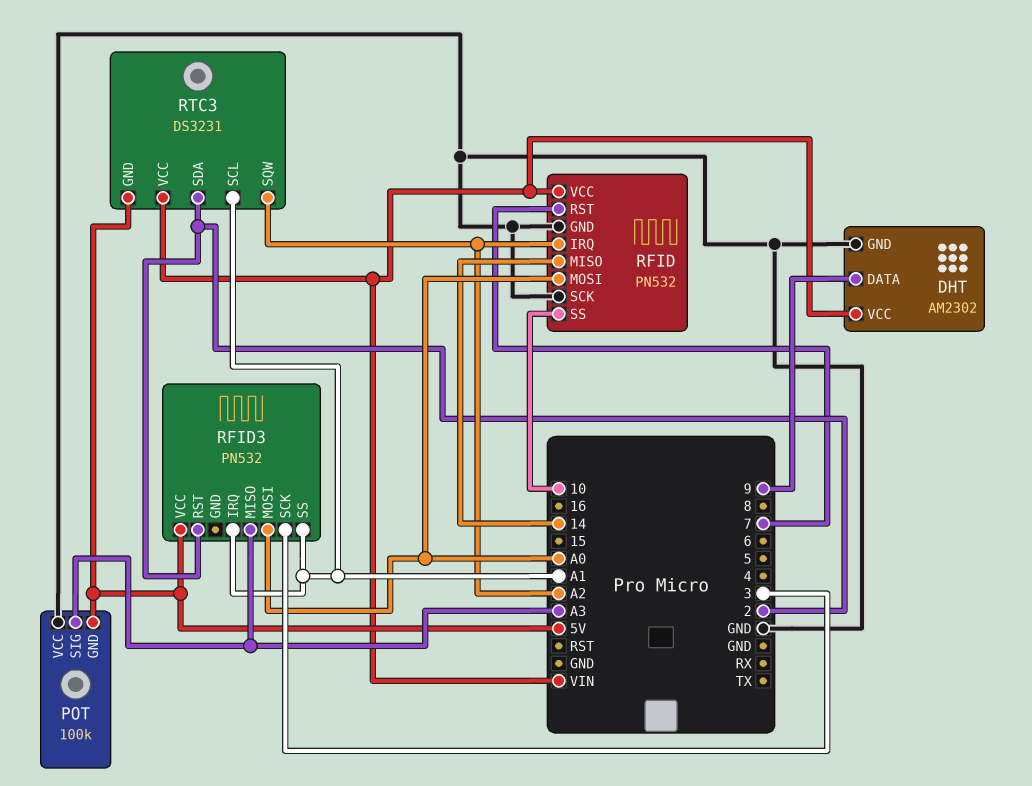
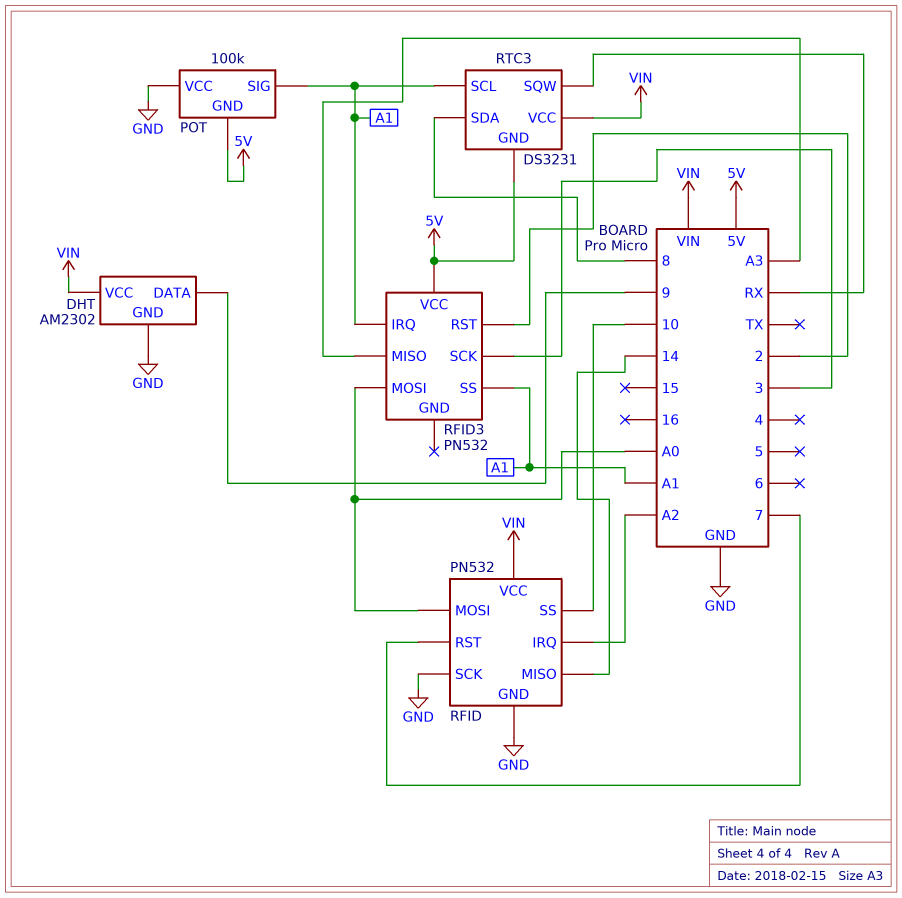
POT pin SIG: A3 -> A1
RTC3 pin SDA: 2 -> 8
RTC3 pin SQW: A2 -> RX

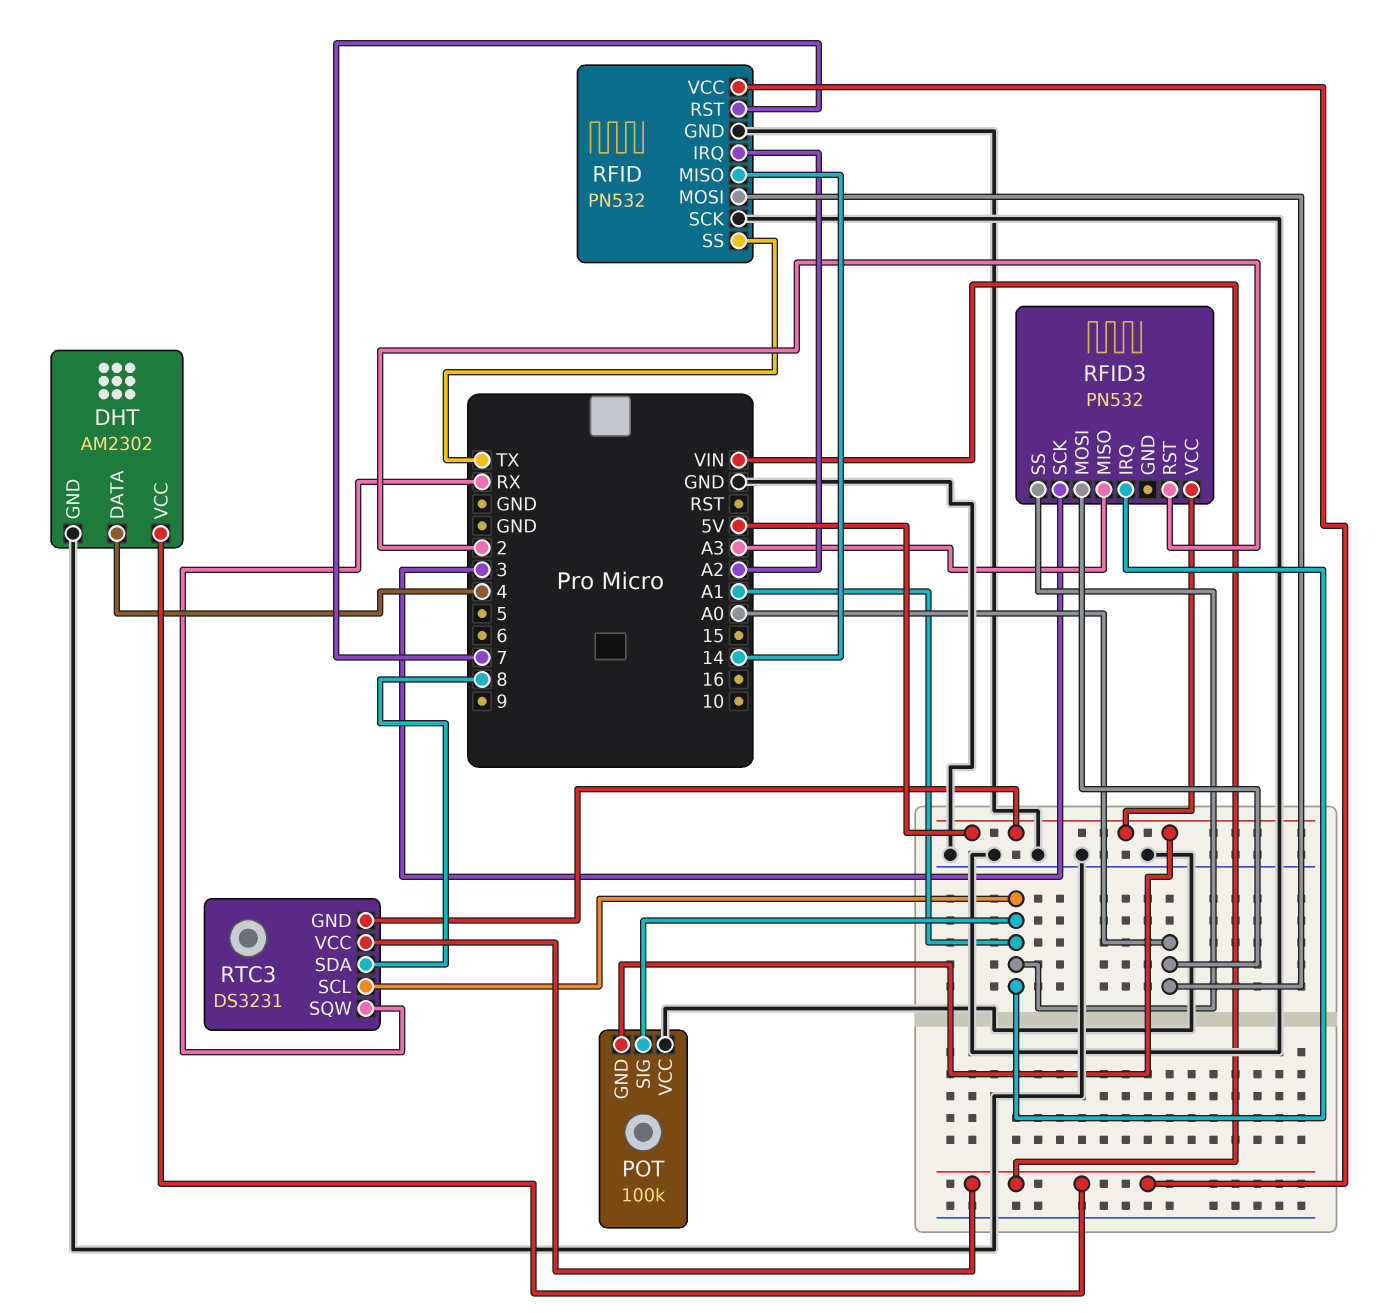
DHT pin DATA: 9 -> 4
RFID pin SS: 10 -> TX

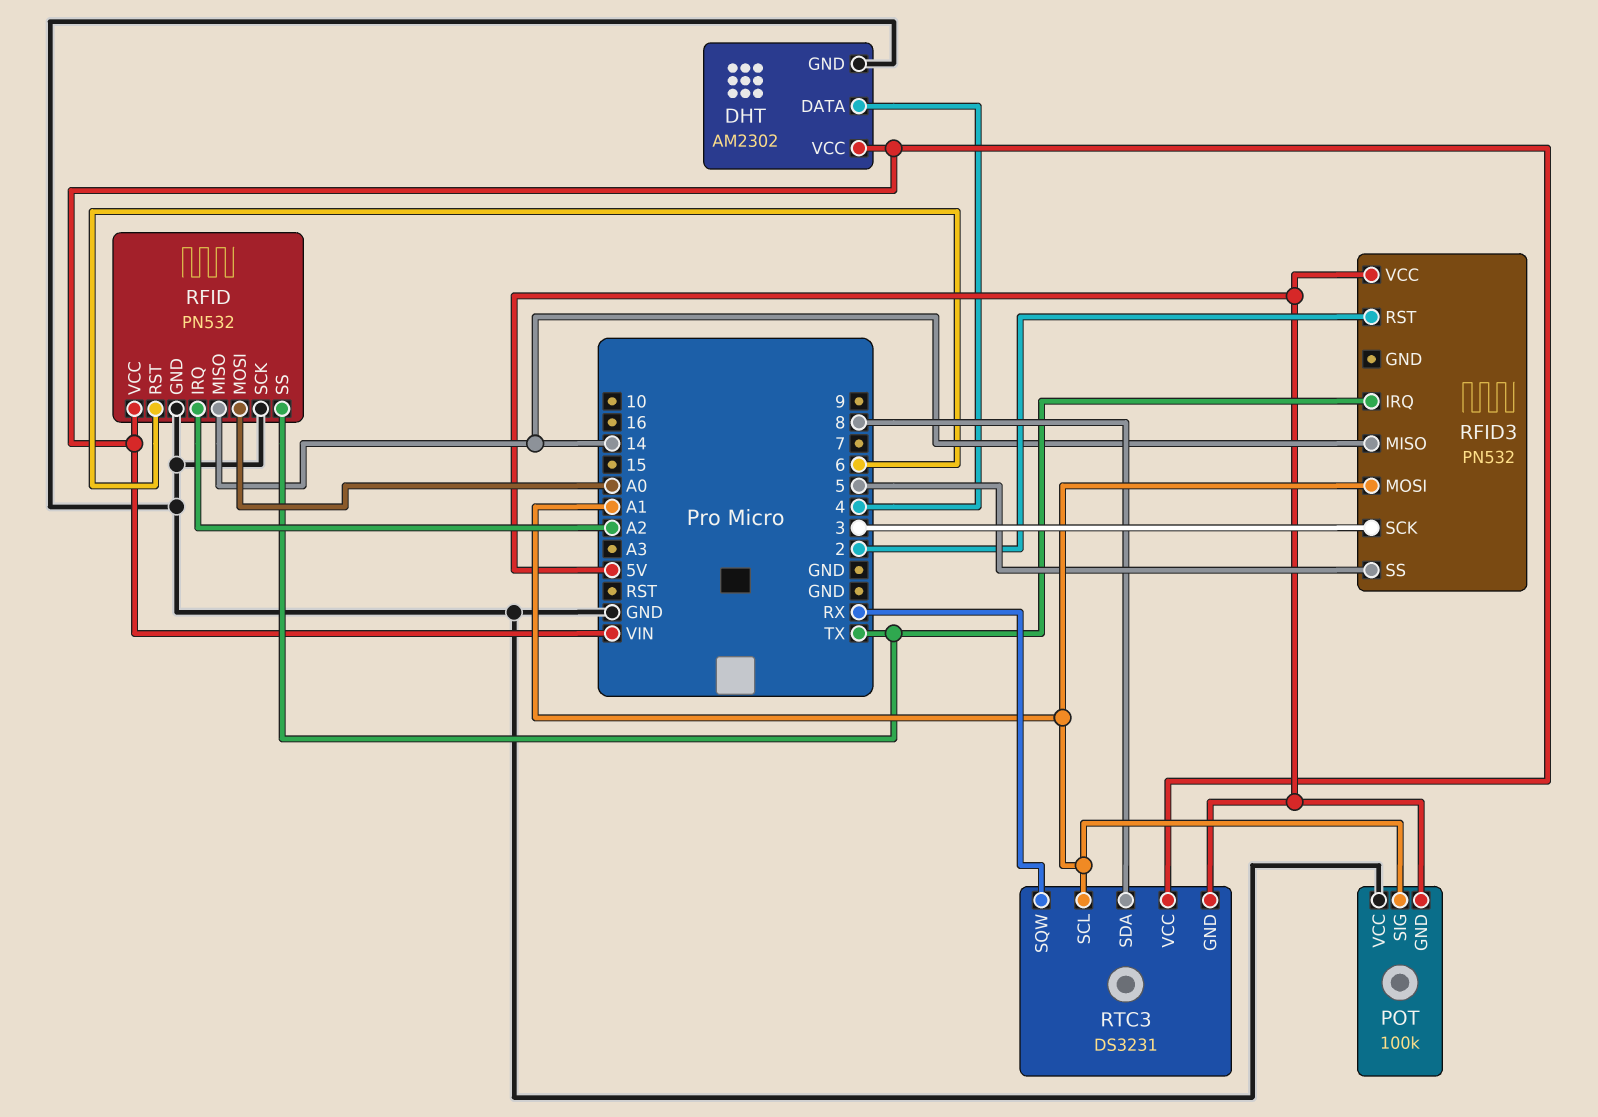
RFID pin RST: 7 -> 6
RFID3 pin IRQ: A1 -> TX
RFID3 pin MISO: A3 -> 14
RFID3 pin MOSI: A0 -> A1
RFID3 pin SS: A1 -> 5

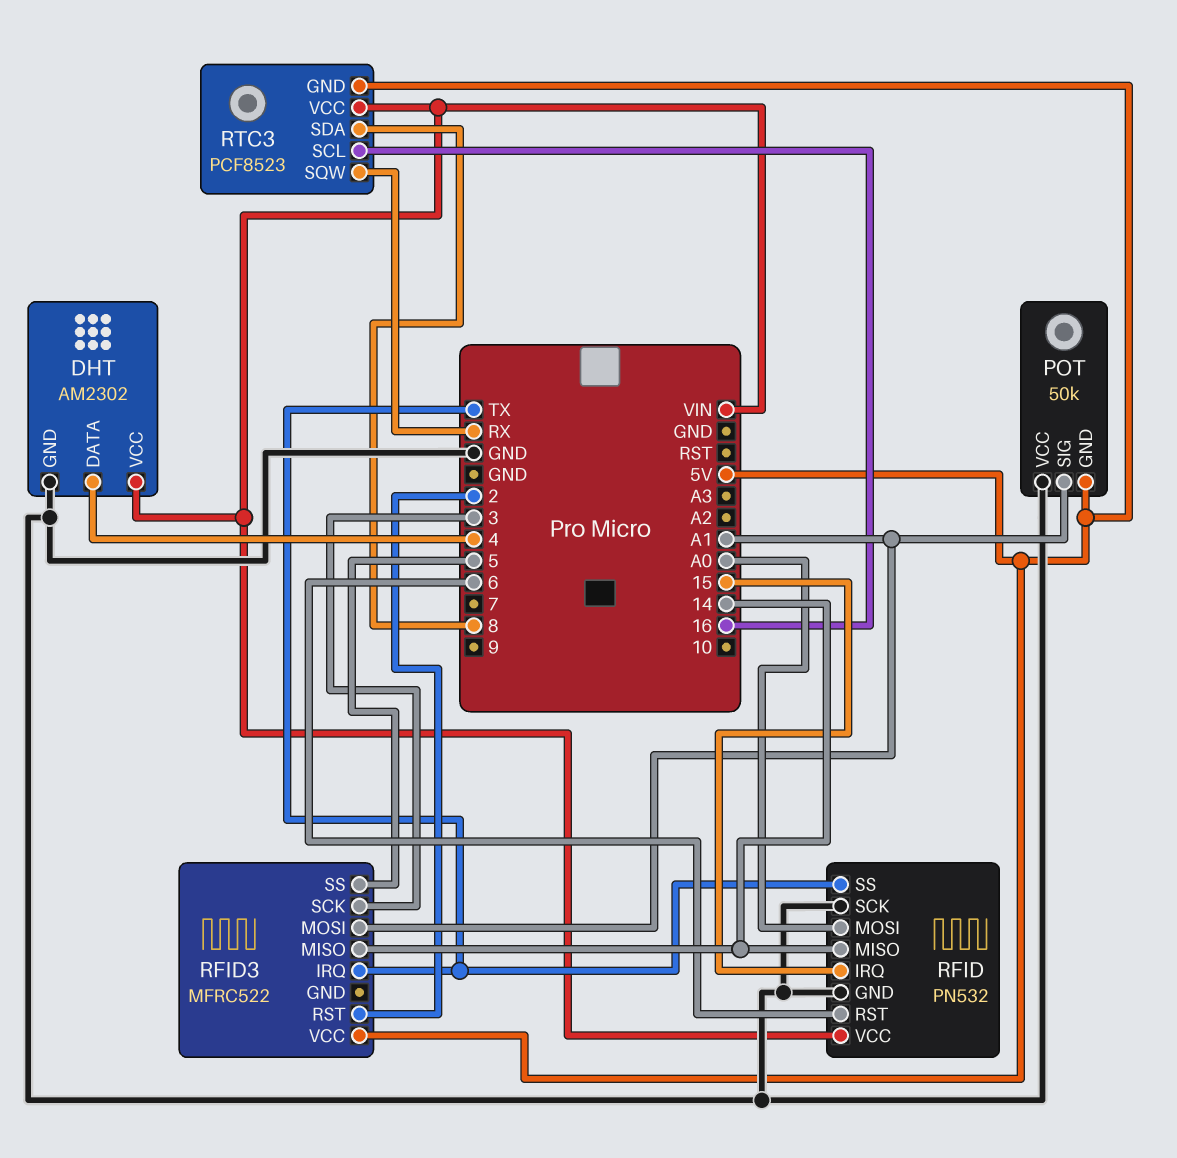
POT: 100k -> 50k
RFID pin IRQ: A2 -> 15
RFID3: PN532 -> MFRC522
RTC3: DS3231 -> PCF8523
RTC3 pin SCL: A1 -> 16

